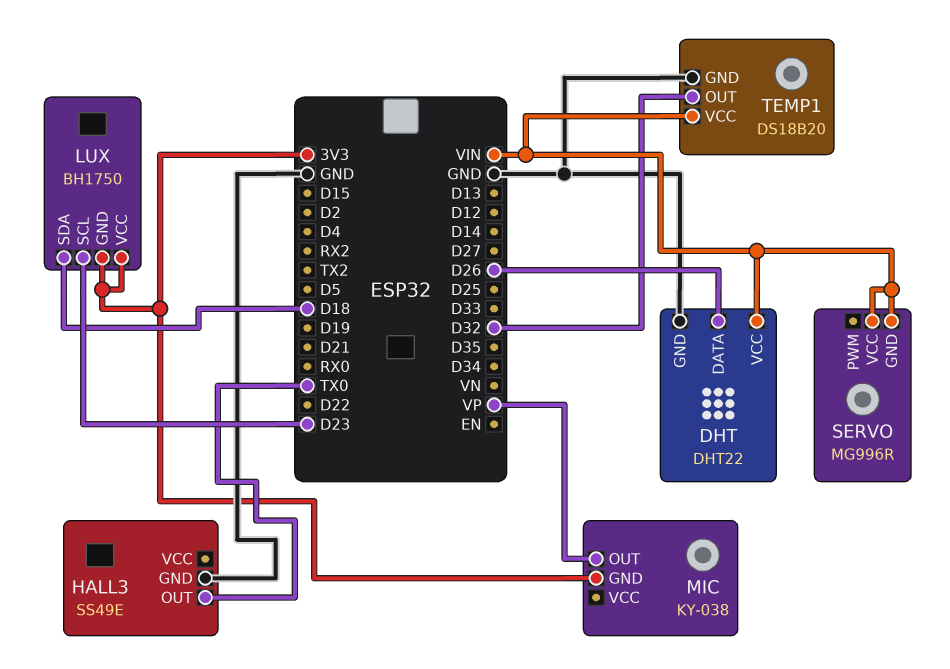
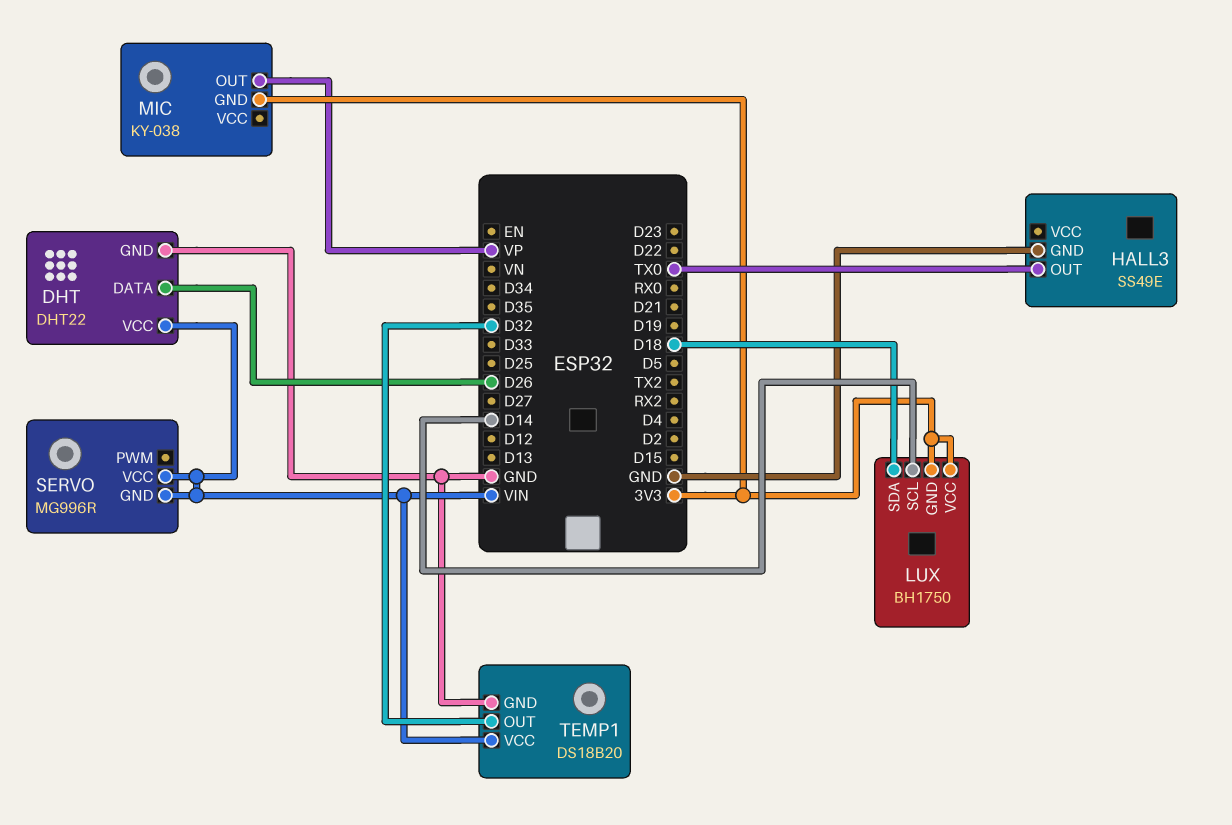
LUX pin SCL: D23 -> D14

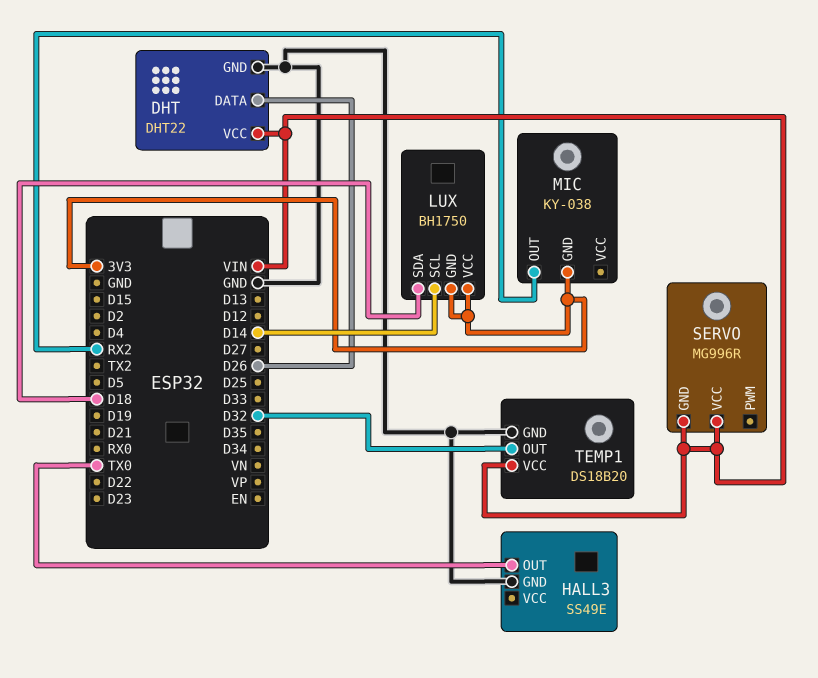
MIC pin OUT: VP -> RX2

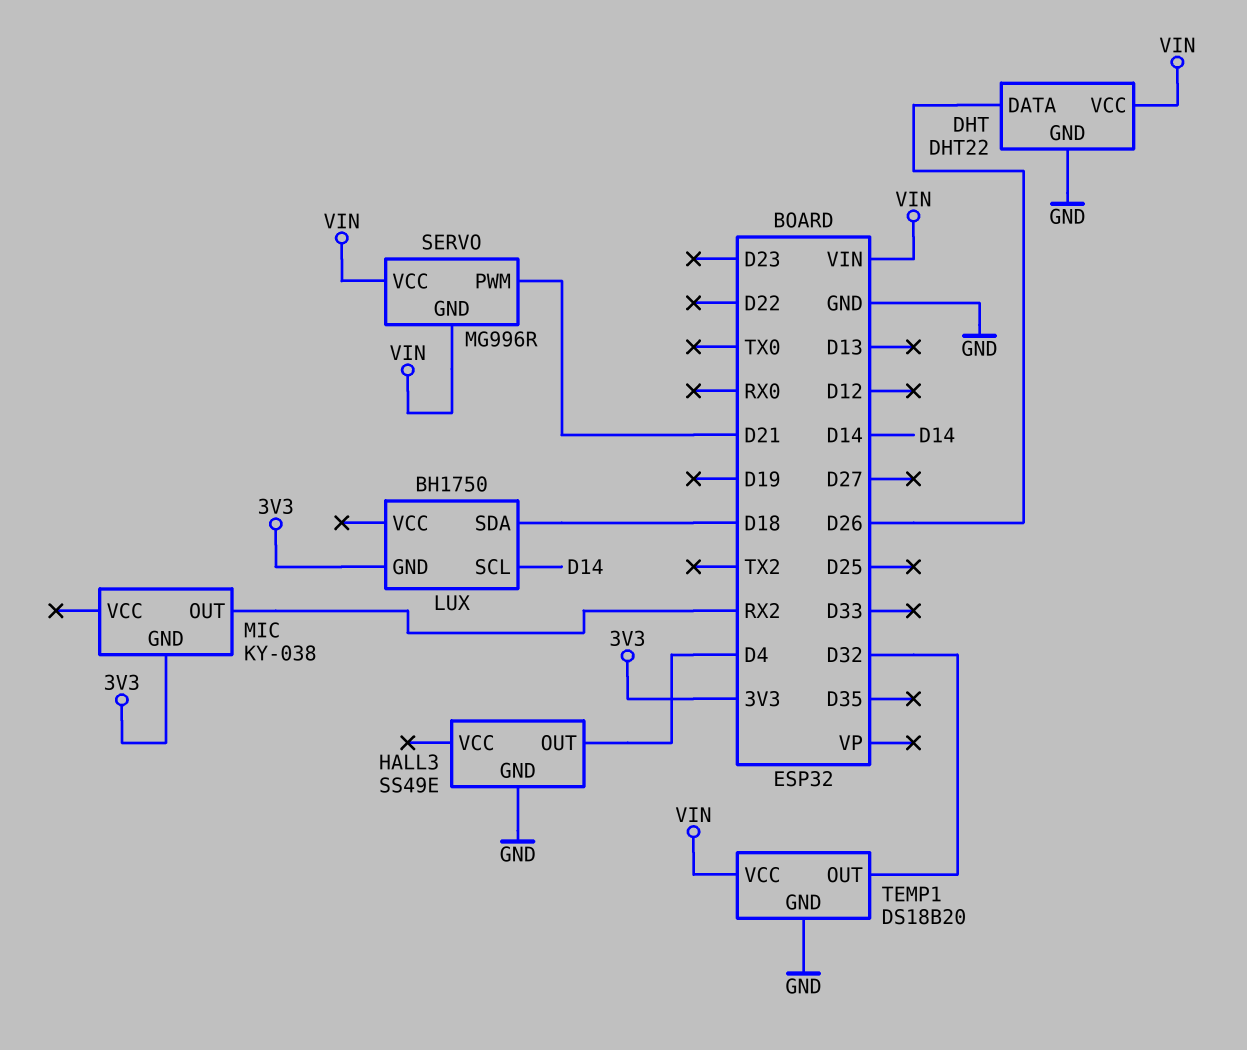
HALL3 pin OUT: TX0 -> D4
LUX pin VCC: 3V3 -> none
SERVO pin PWM: none -> D21

